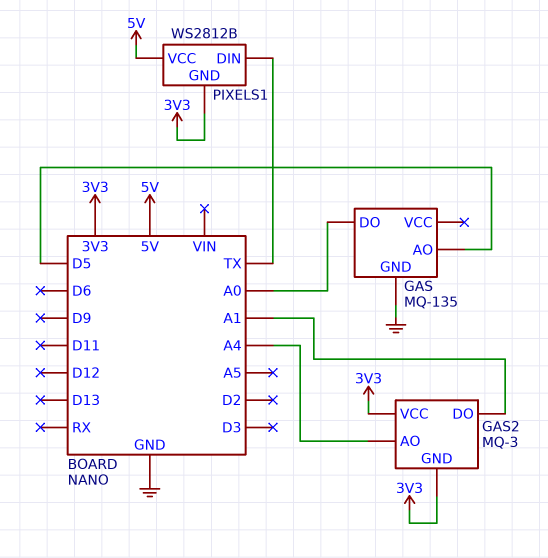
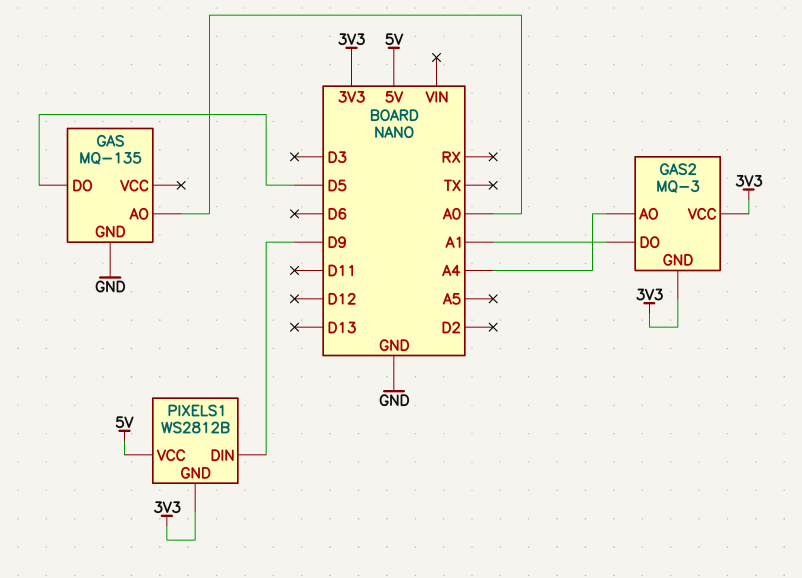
GAS pin AO: D5 -> A0
GAS pin DO: A0 -> D5
PIXELS1 pin DIN: TX -> D9

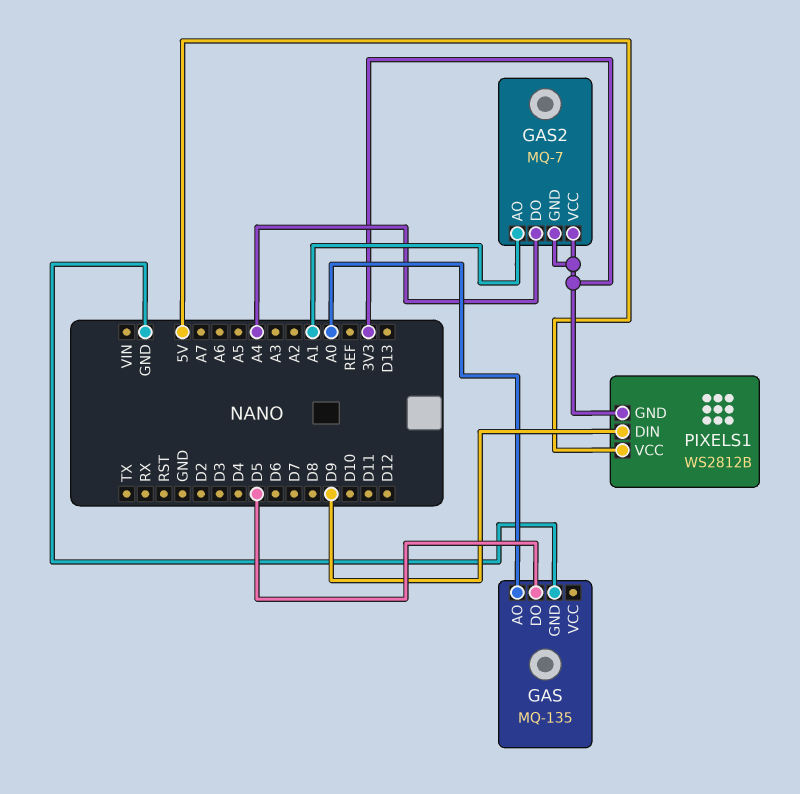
GAS2: MQ-3 -> MQ-7
GAS2 pin AO: A4 -> A1
GAS2 pin DO: A1 -> A4

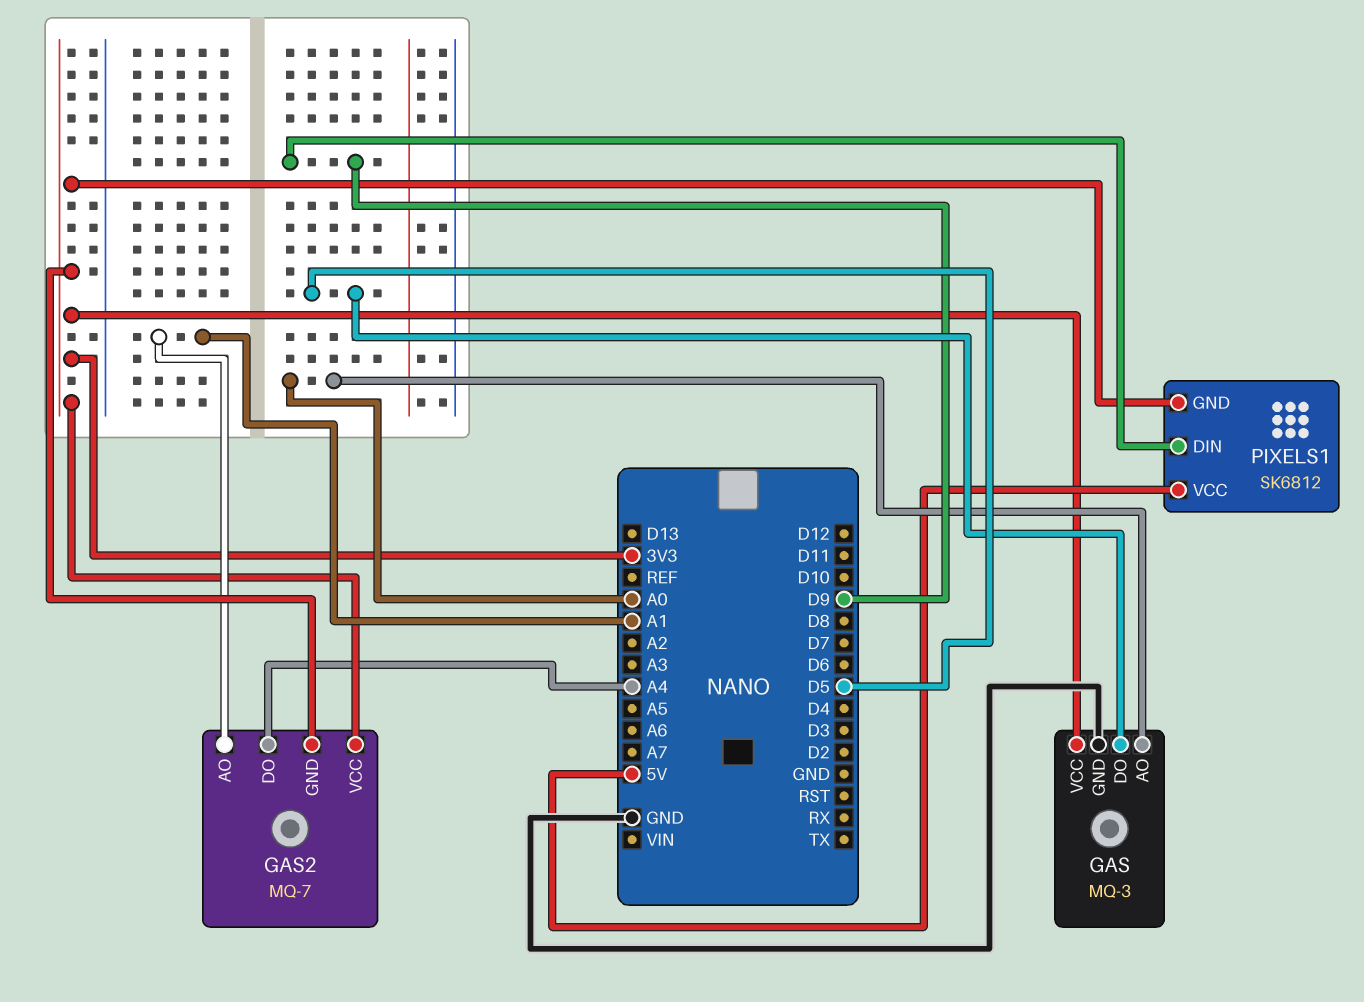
GAS: MQ-135 -> MQ-3
GAS pin VCC: none -> 3V3
PIXELS1: WS2812B -> SK6812

